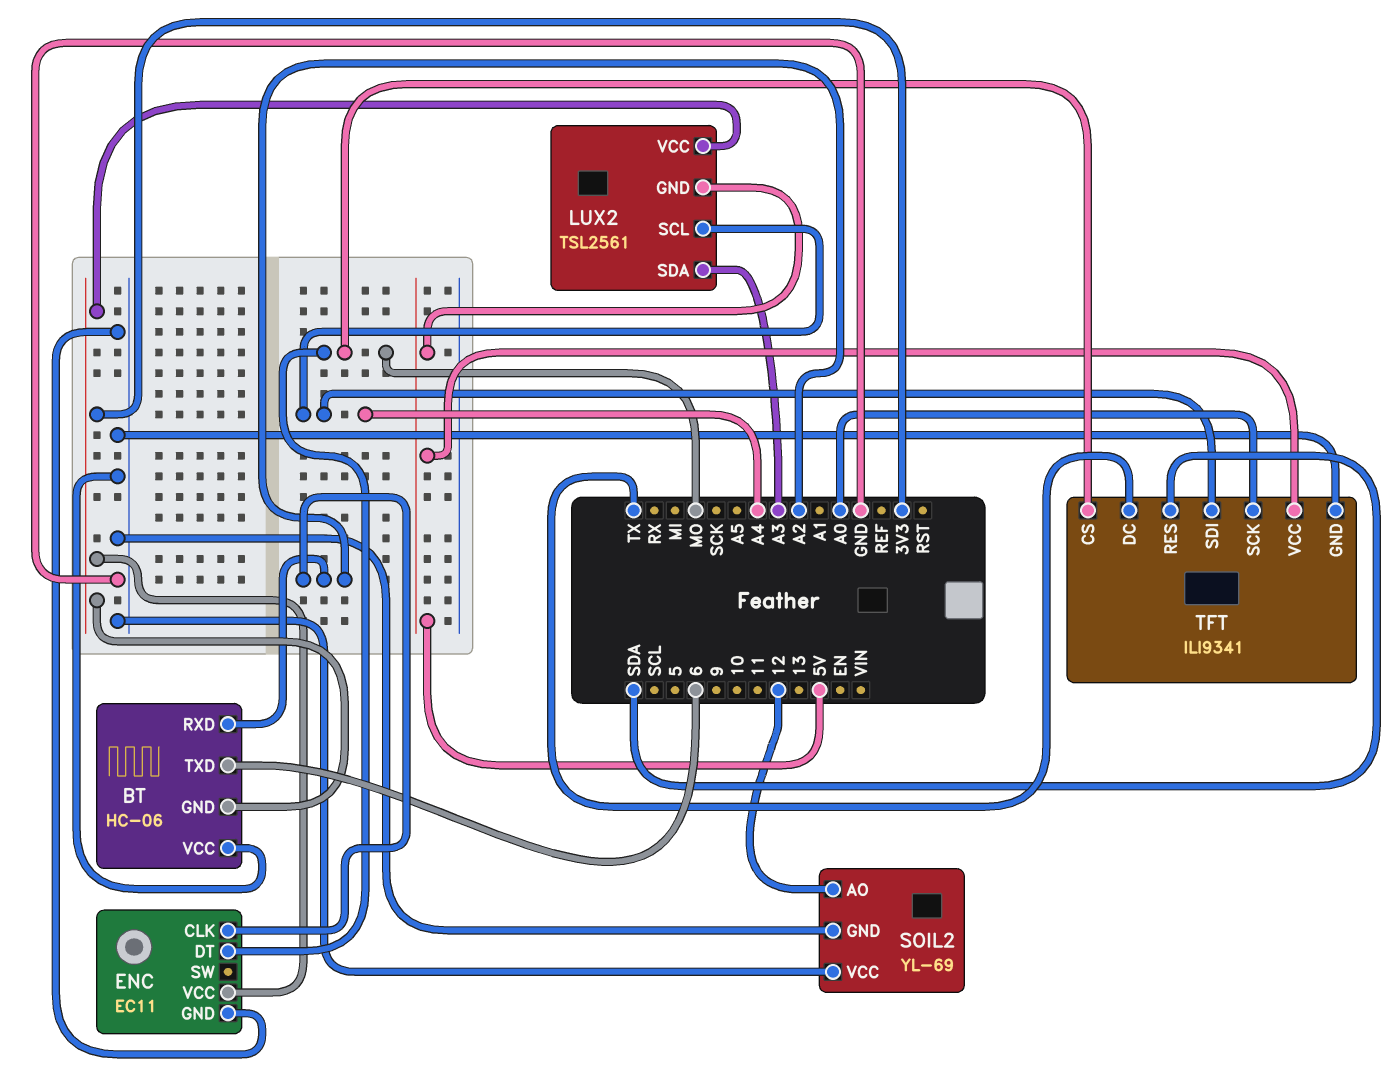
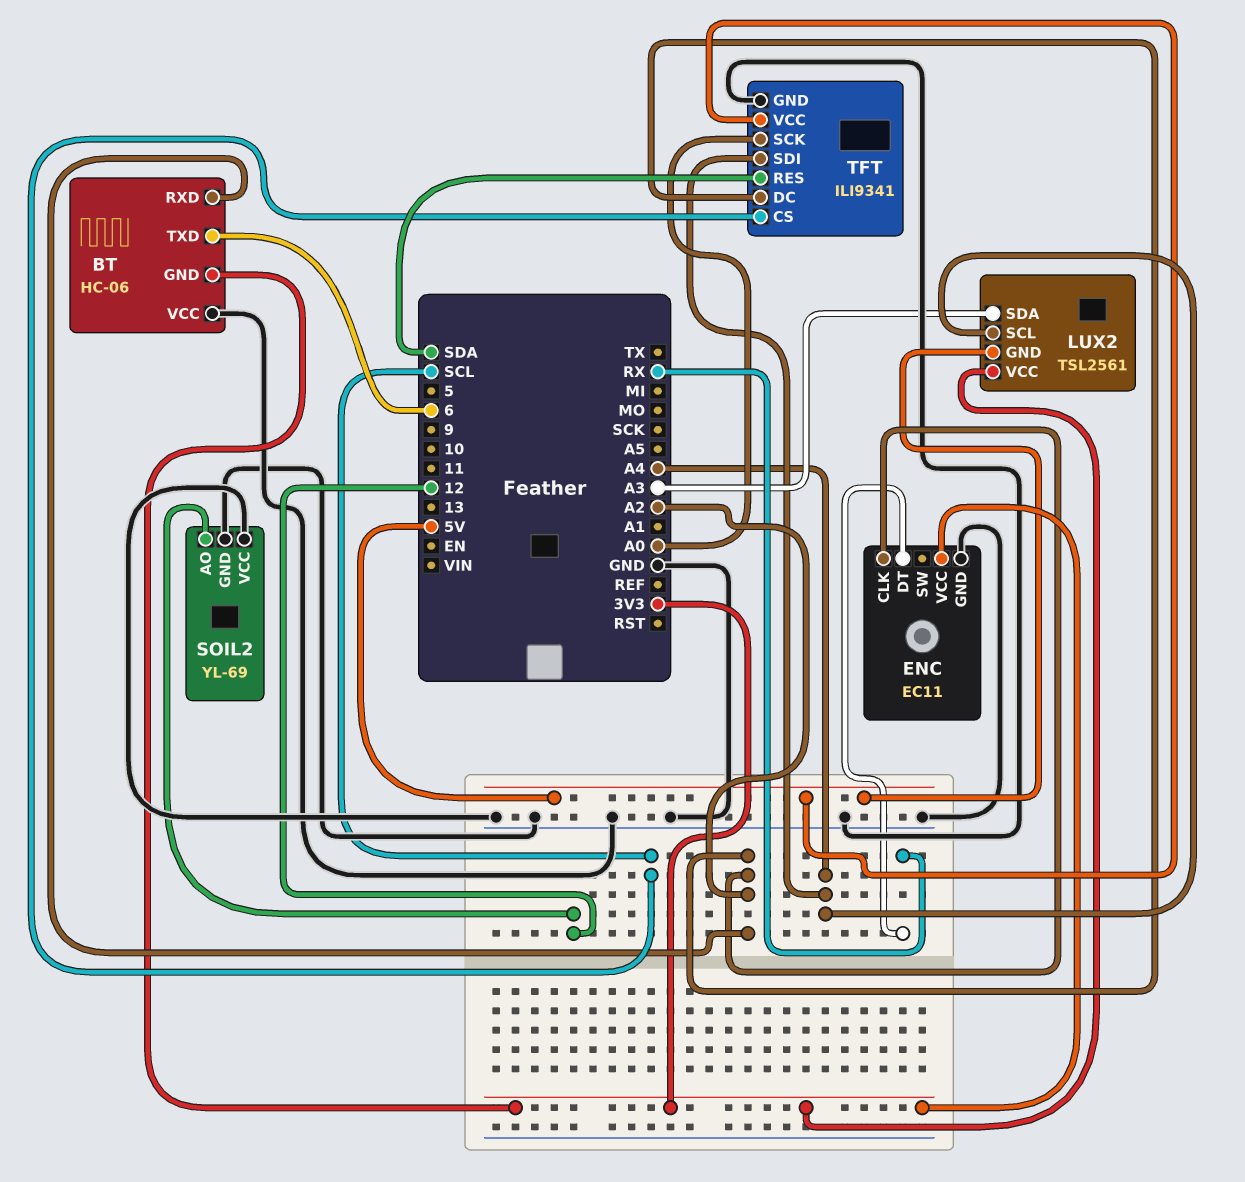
ENC pin DT: MO -> RX
TFT pin CS: MO -> SCL
TFT pin DC: TX -> A2

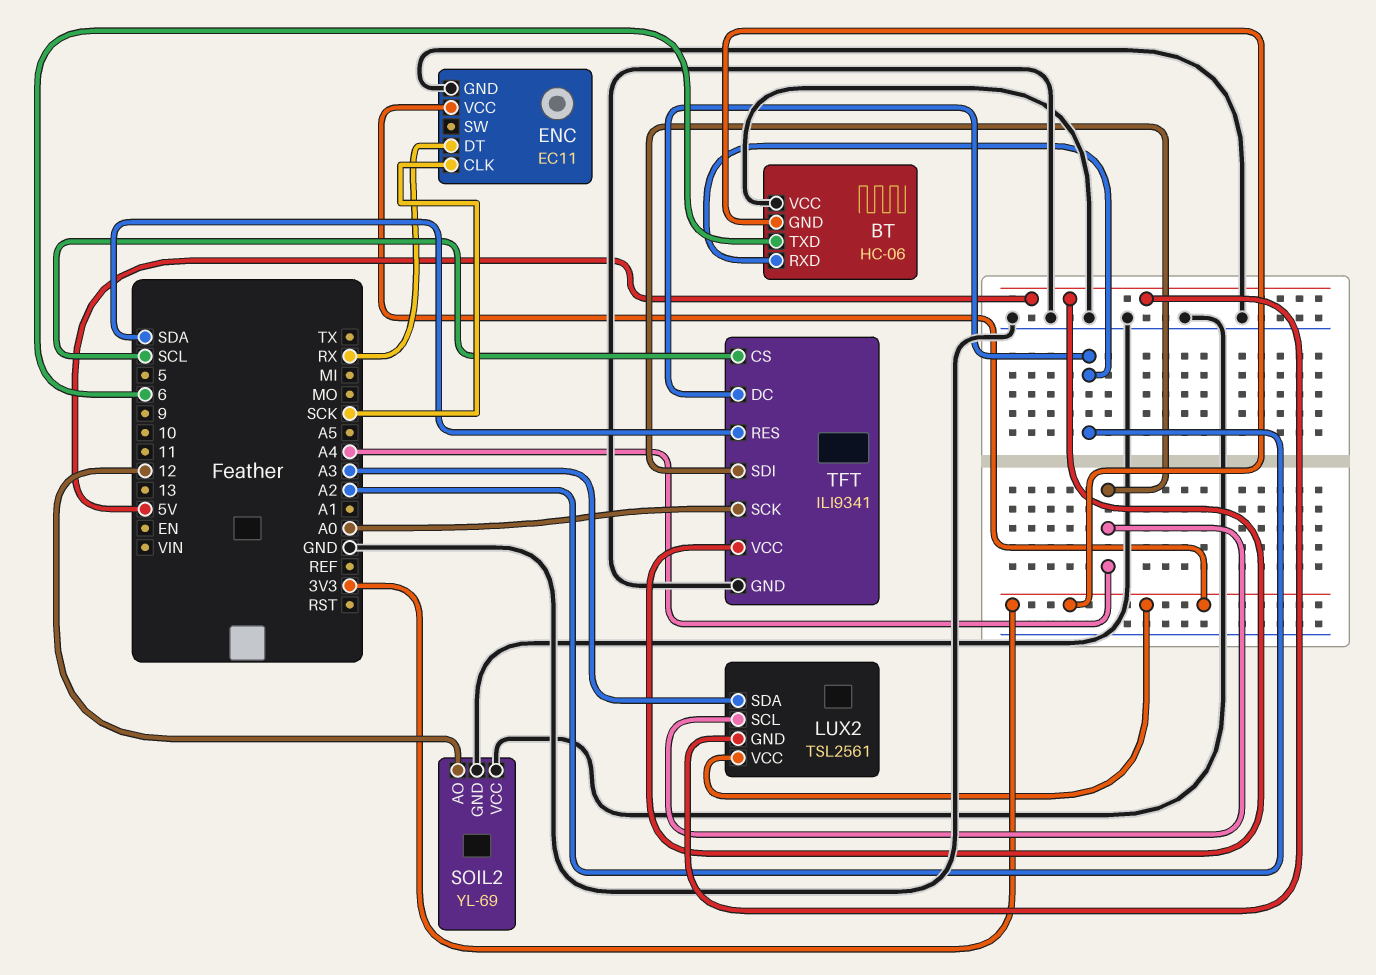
ENC pin CLK: A2 -> SCK

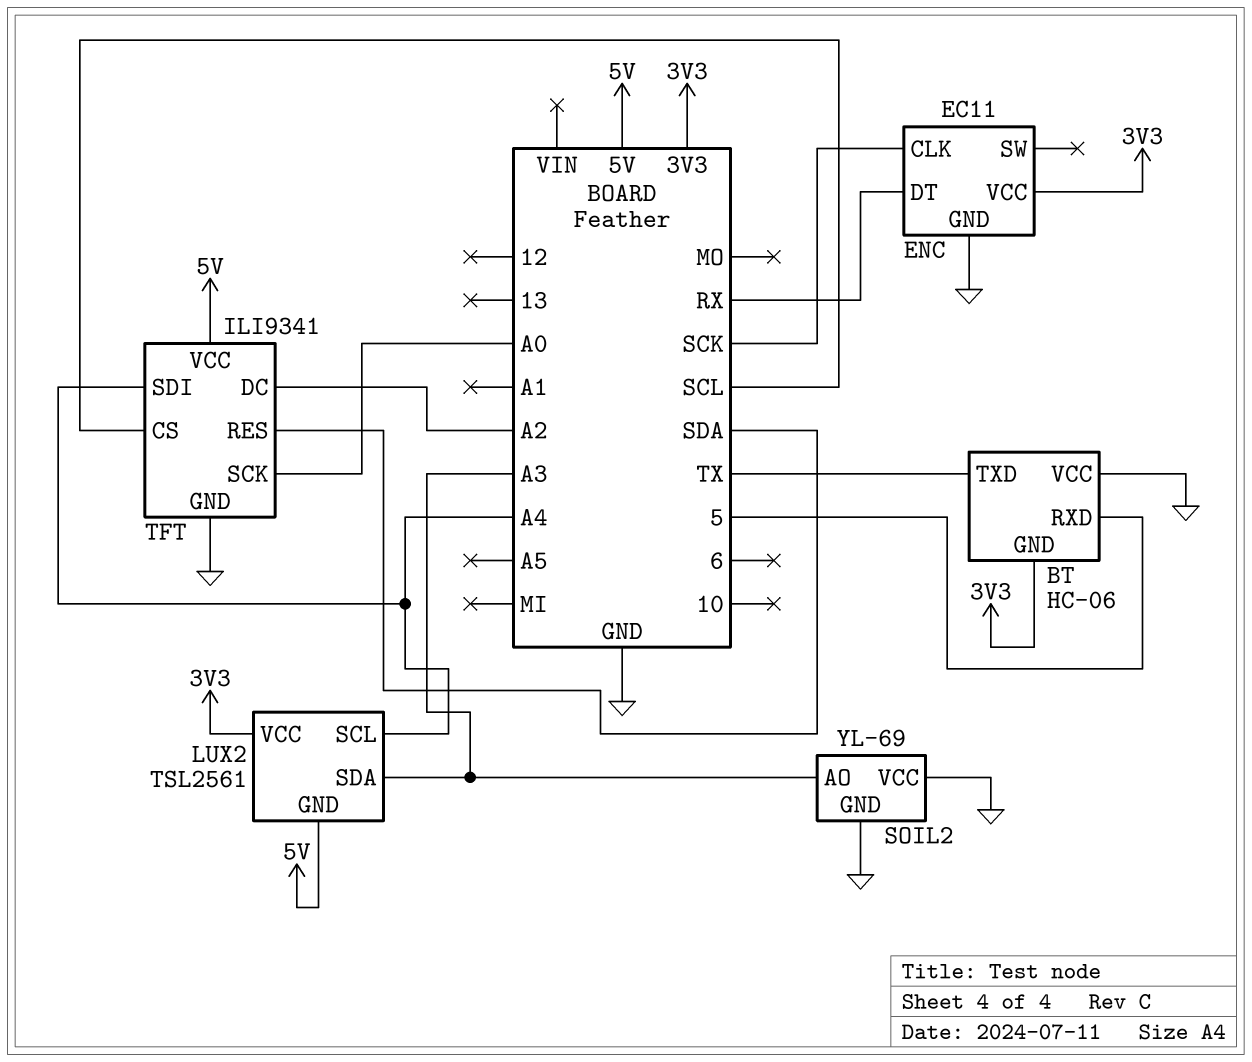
BT pin RXD: A2 -> 5
BT pin TXD: 6 -> TX
SOIL2 pin AO: 12 -> A3

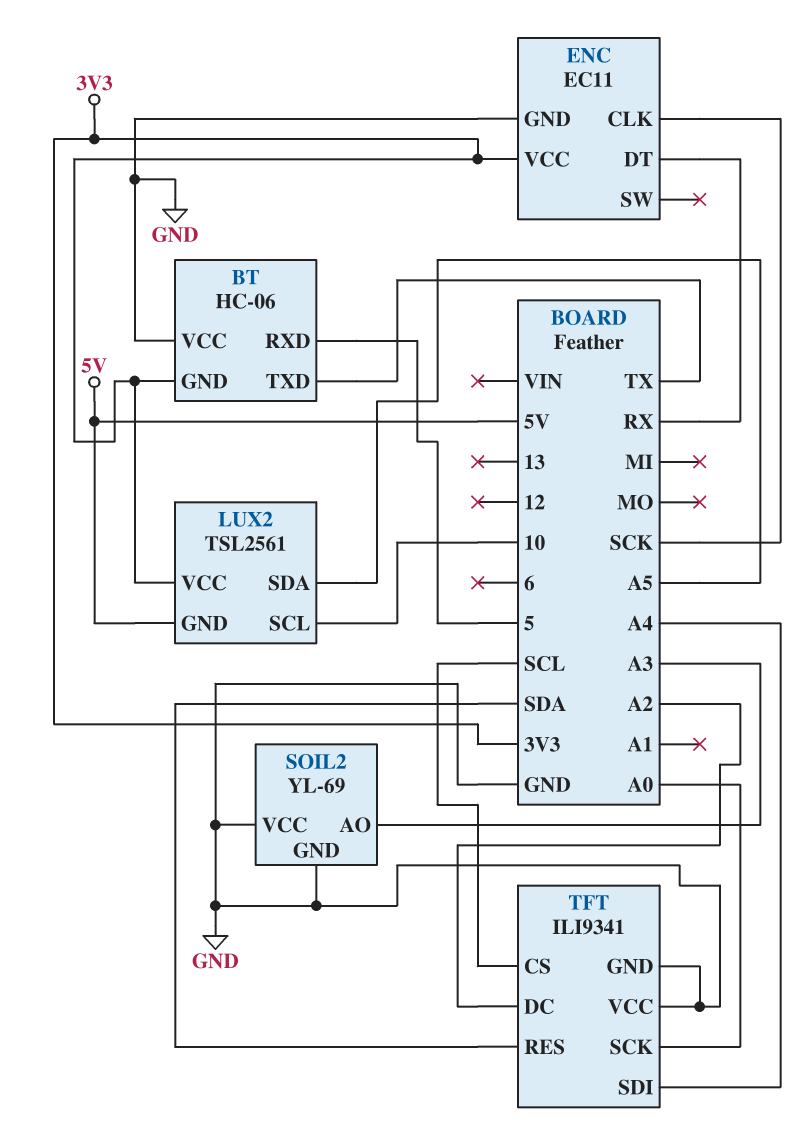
LUX2 pin SCL: A4 -> 10
LUX2 pin SDA: A3 -> A5
TFT pin VCC: 5V -> GND

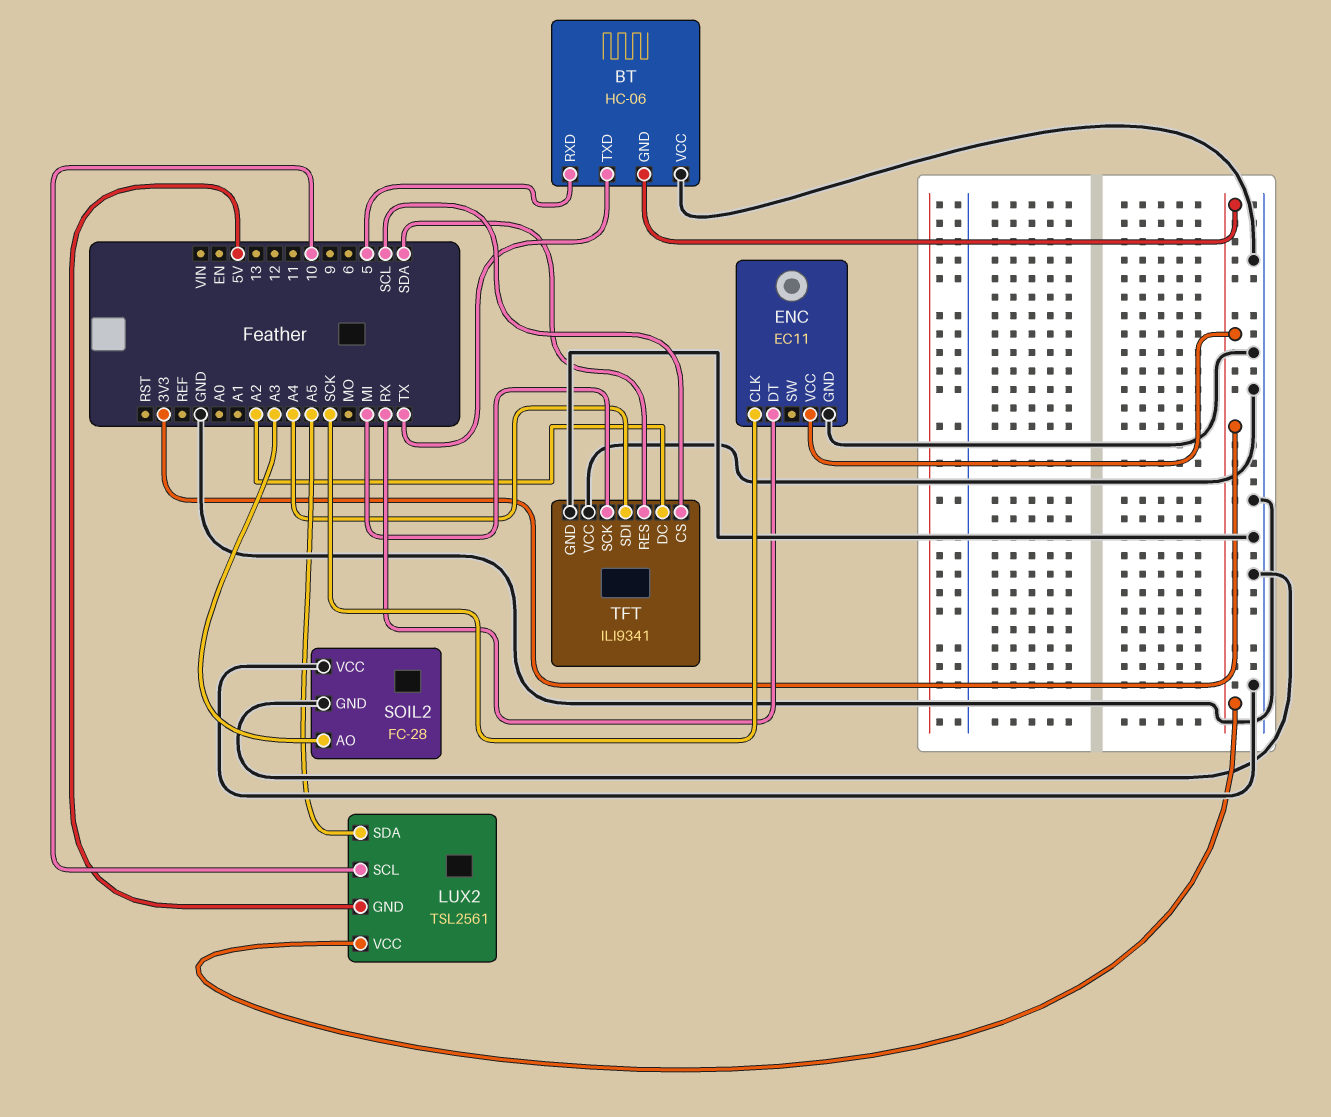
SOIL2: YL-69 -> FC-28
TFT pin SCK: A0 -> MI

